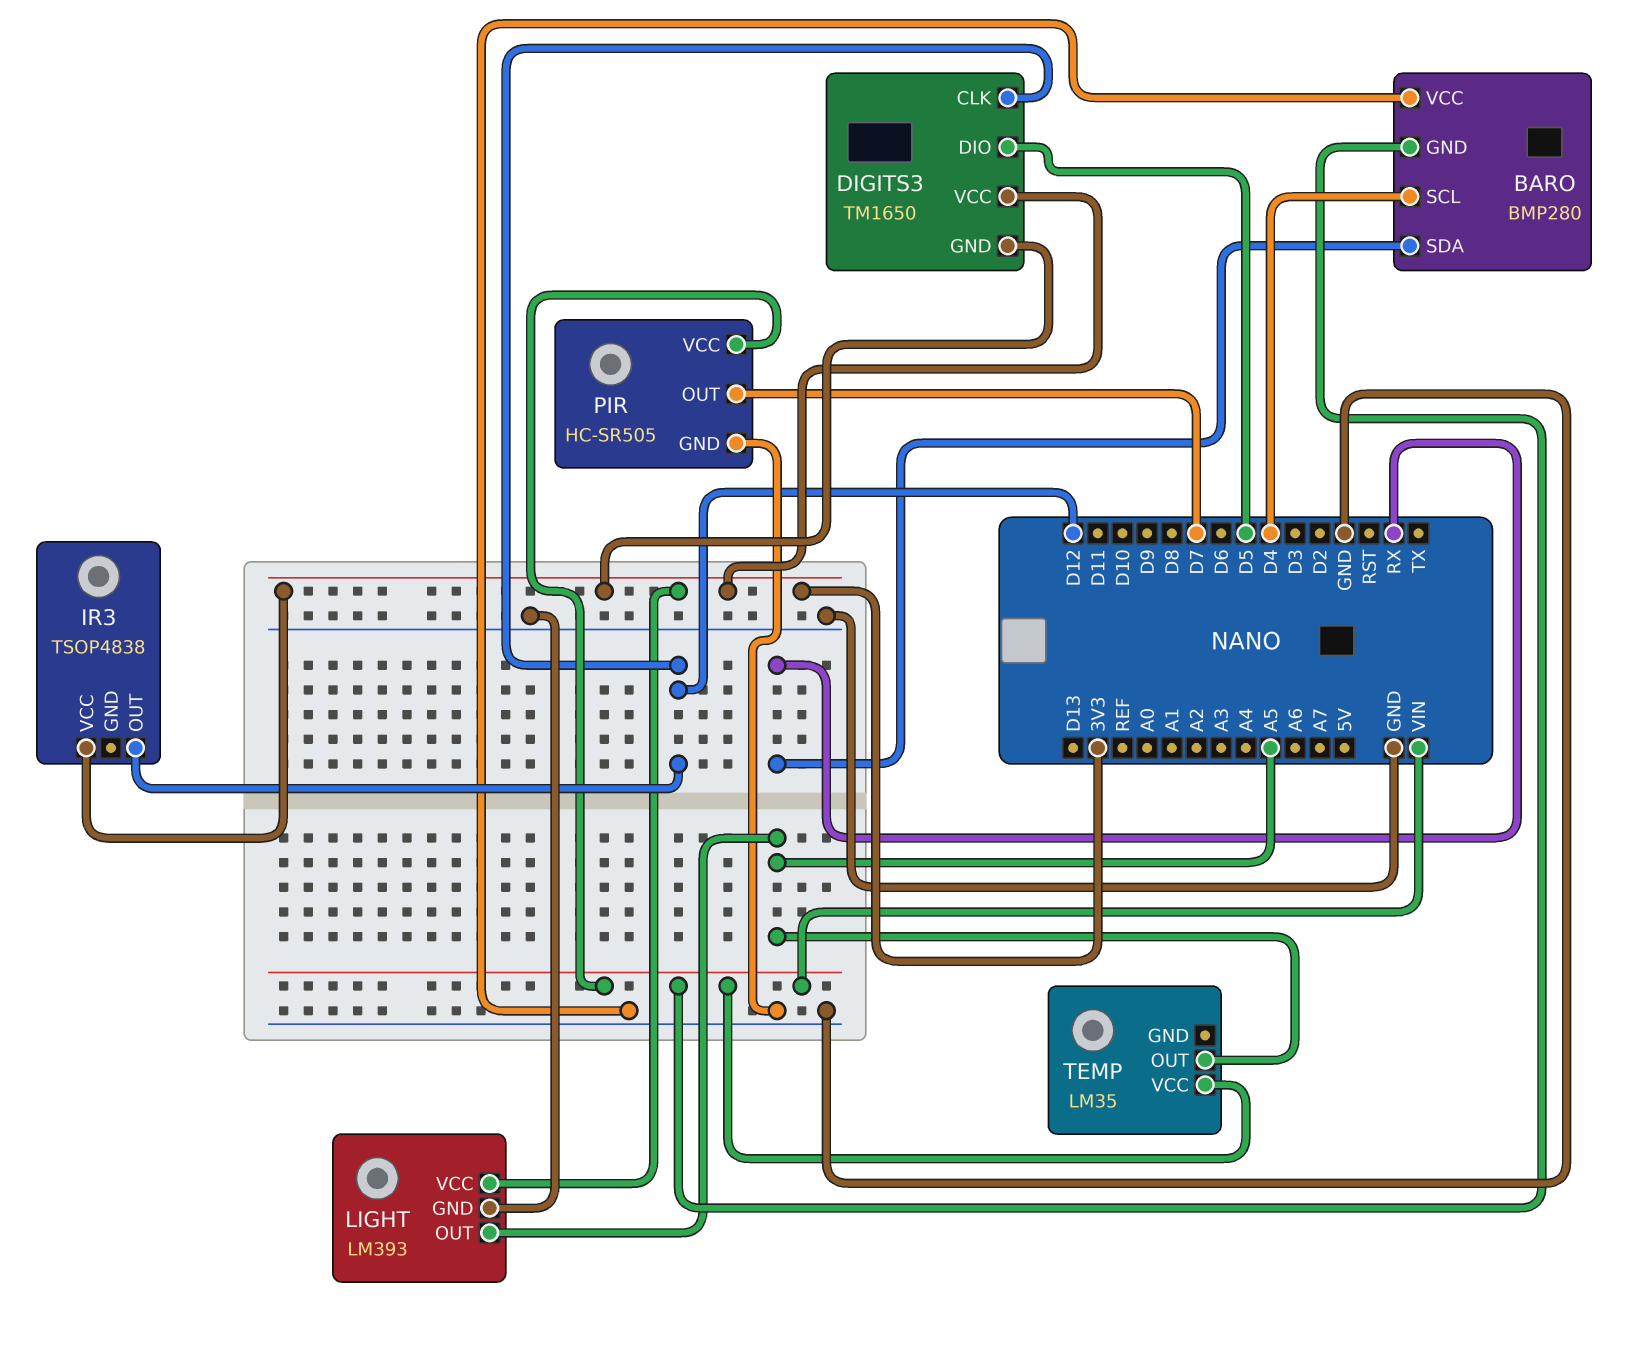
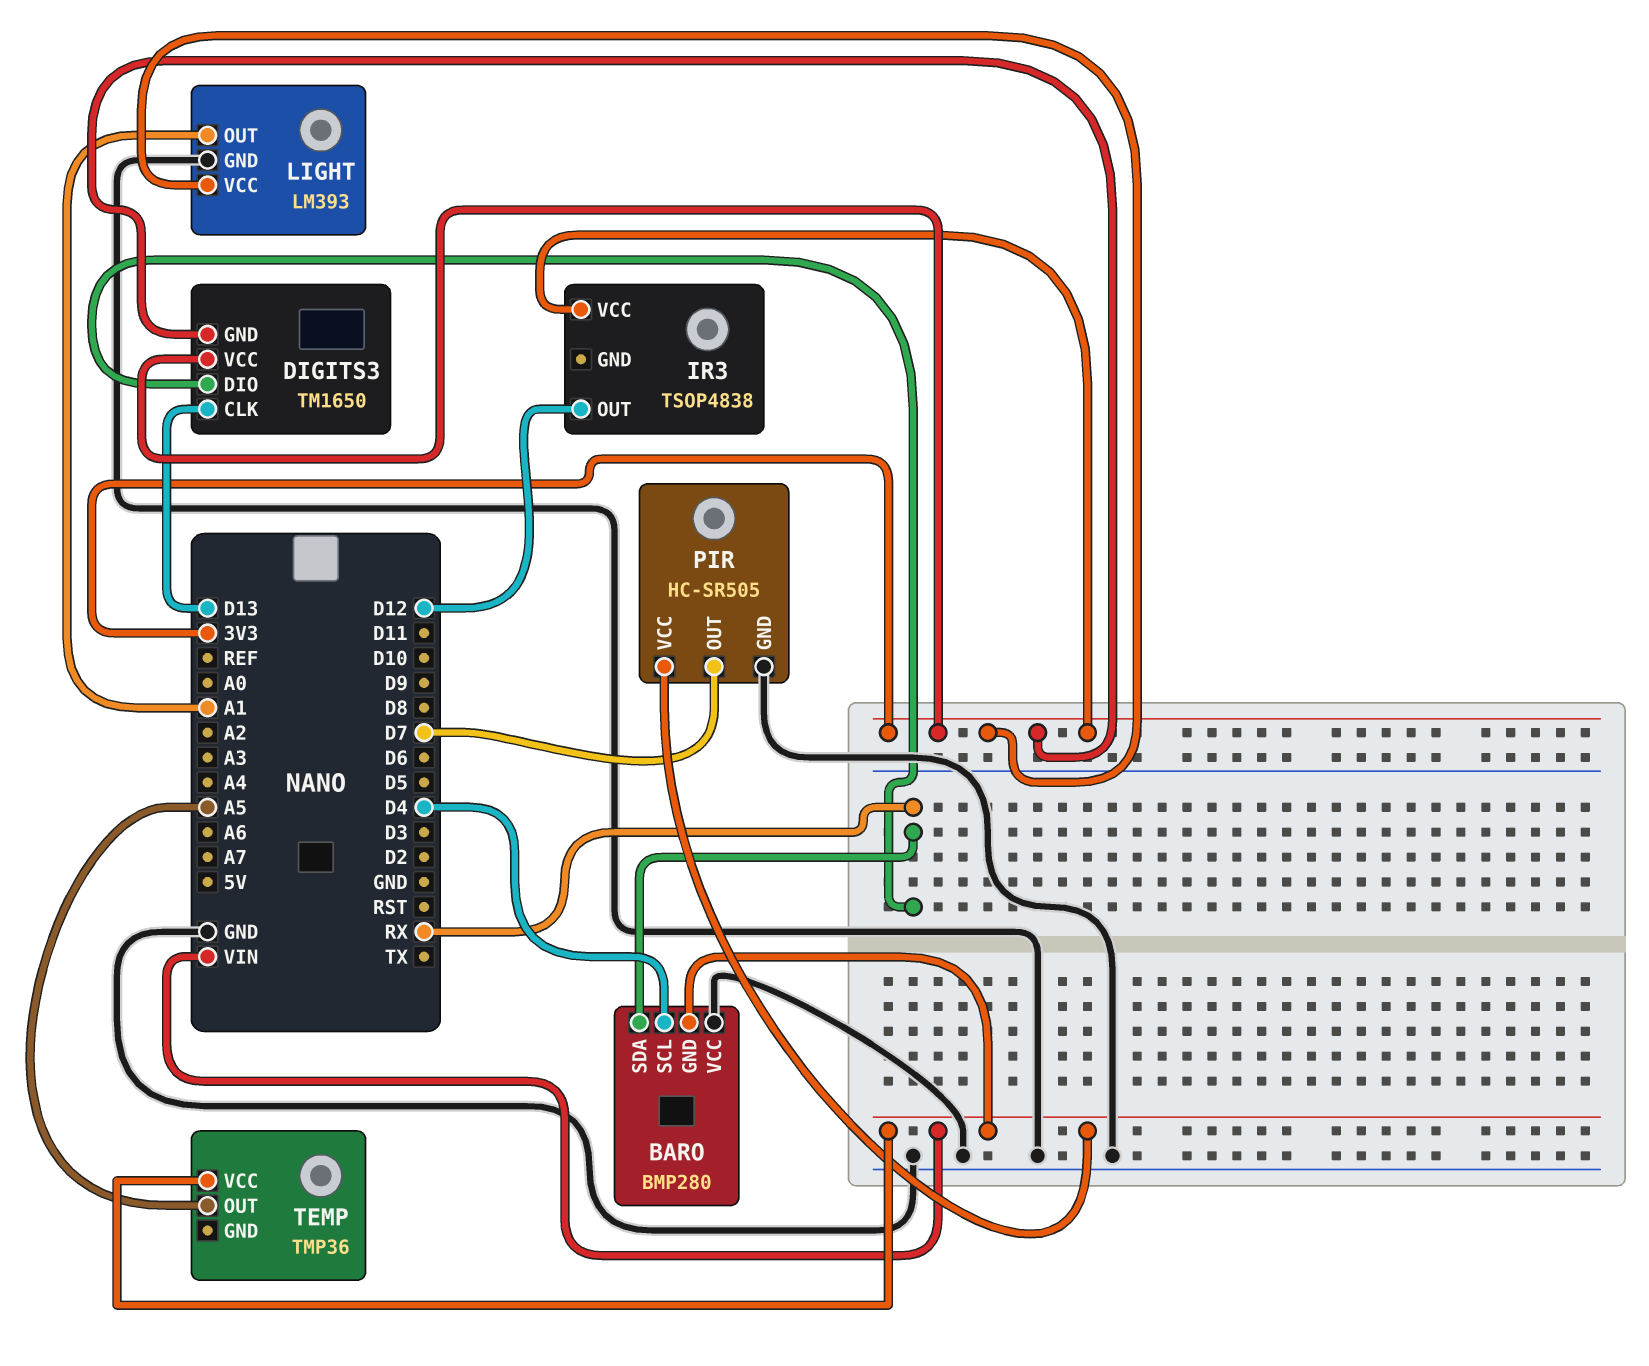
DIGITS3 pin CLK: D12 -> D13
DIGITS3 pin DIO: D5 -> RX
LIGHT pin OUT: A5 -> A1
TEMP: LM35 -> TMP36

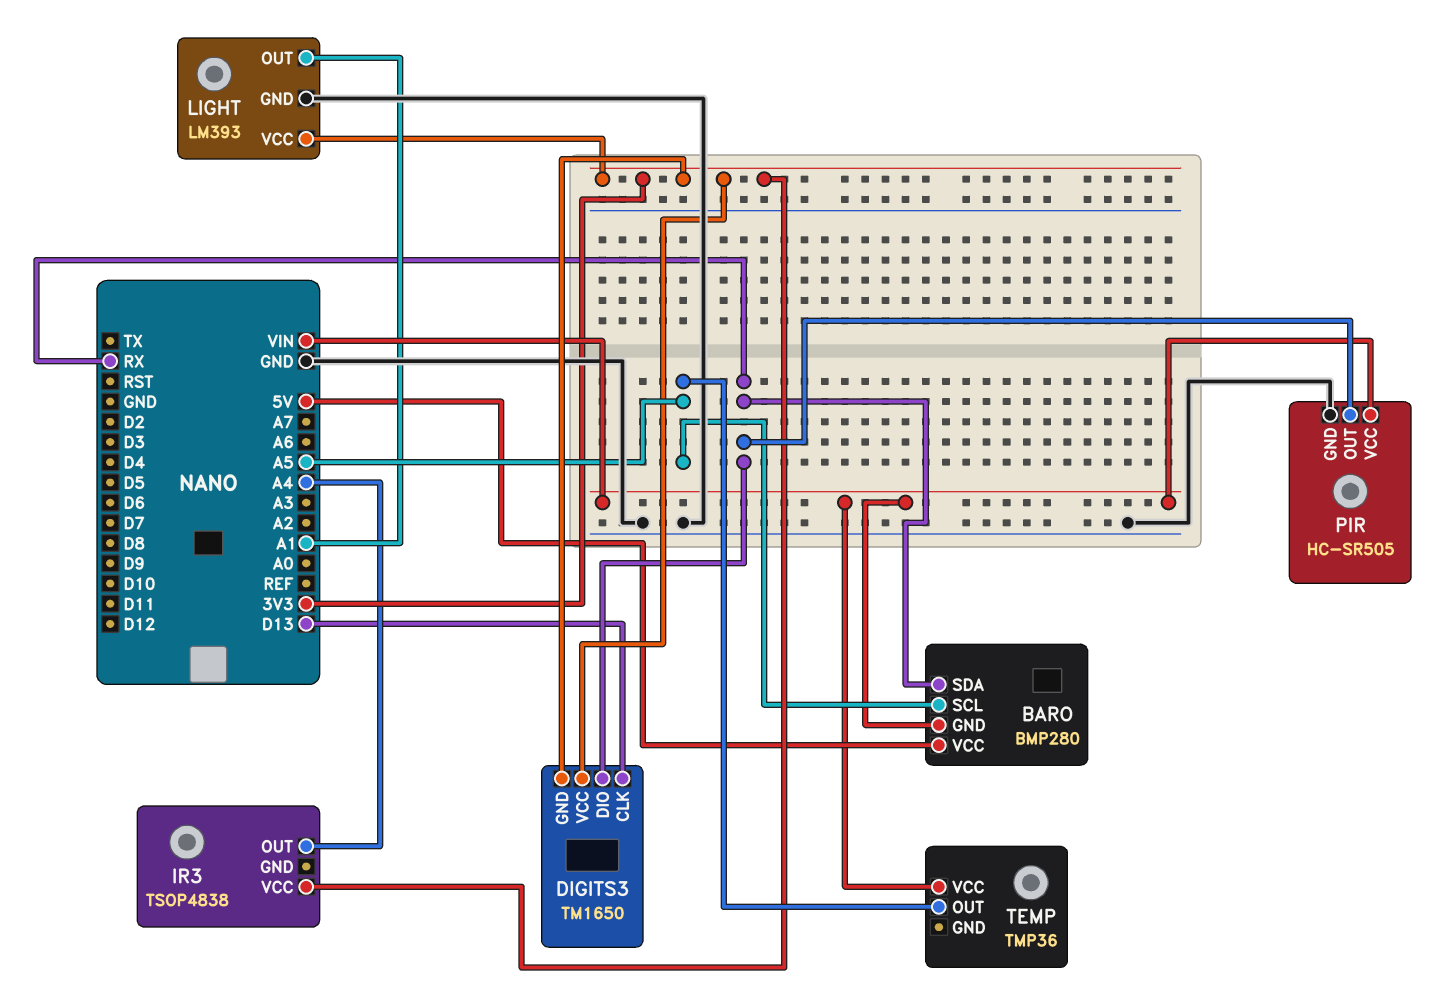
BARO pin SCL: D4 -> A5
BARO pin VCC: GND -> 5V
IR3 pin OUT: D12 -> A4
PIR pin OUT: D7 -> RX

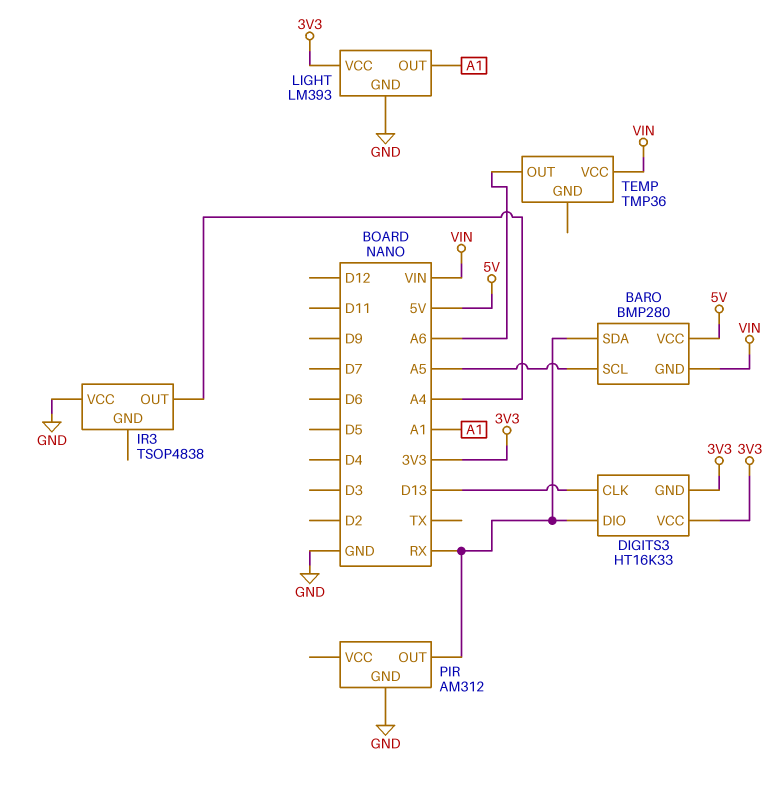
DIGITS3: TM1650 -> HT16K33
IR3 pin VCC: 3V3 -> GND
PIR: HC-SR505 -> AM312
PIR pin VCC: VIN -> none
TEMP pin OUT: A5 -> A6

